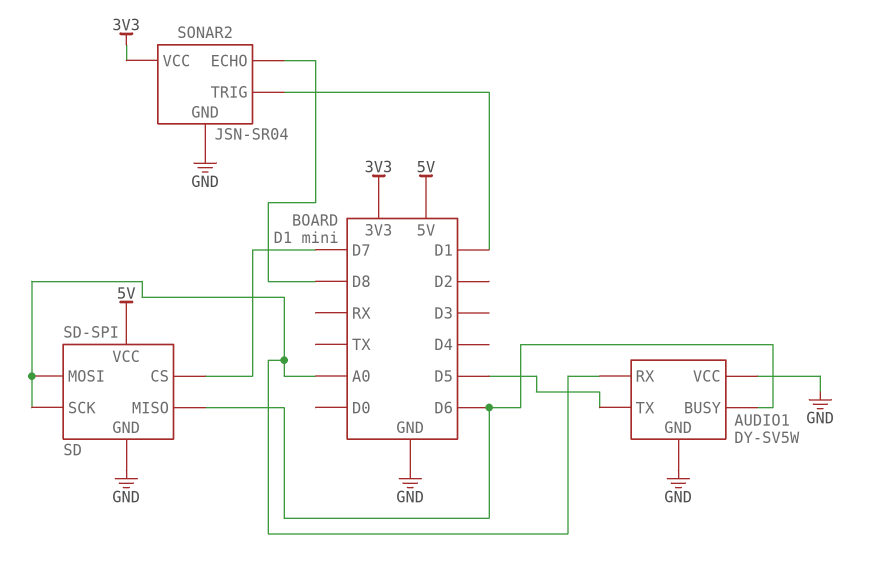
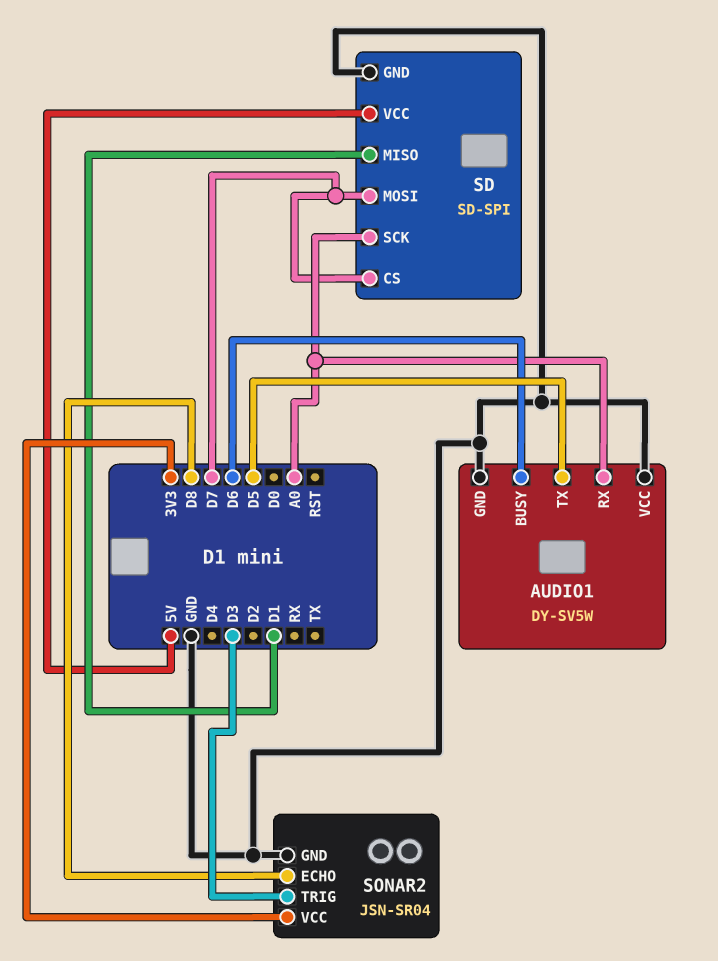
SD pin MISO: D6 -> D1
SD pin MOSI: A0 -> D7
SONAR2 pin TRIG: D1 -> D3

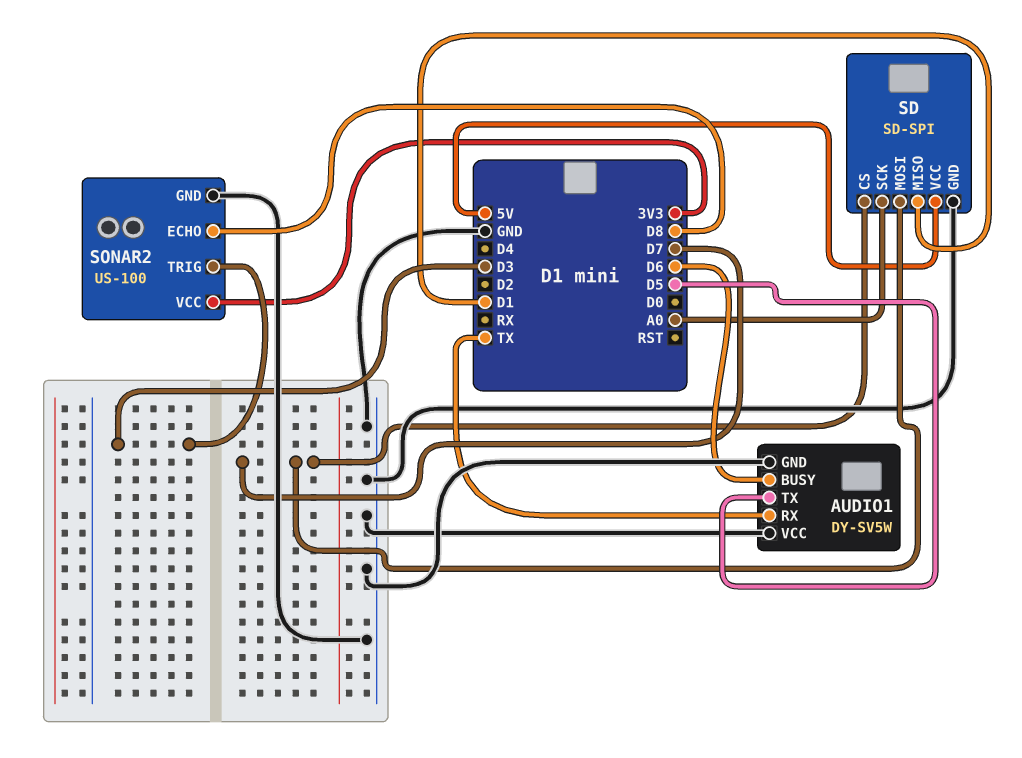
AUDIO1 pin RX: A0 -> TX
SONAR2: JSN-SR04 -> US-100

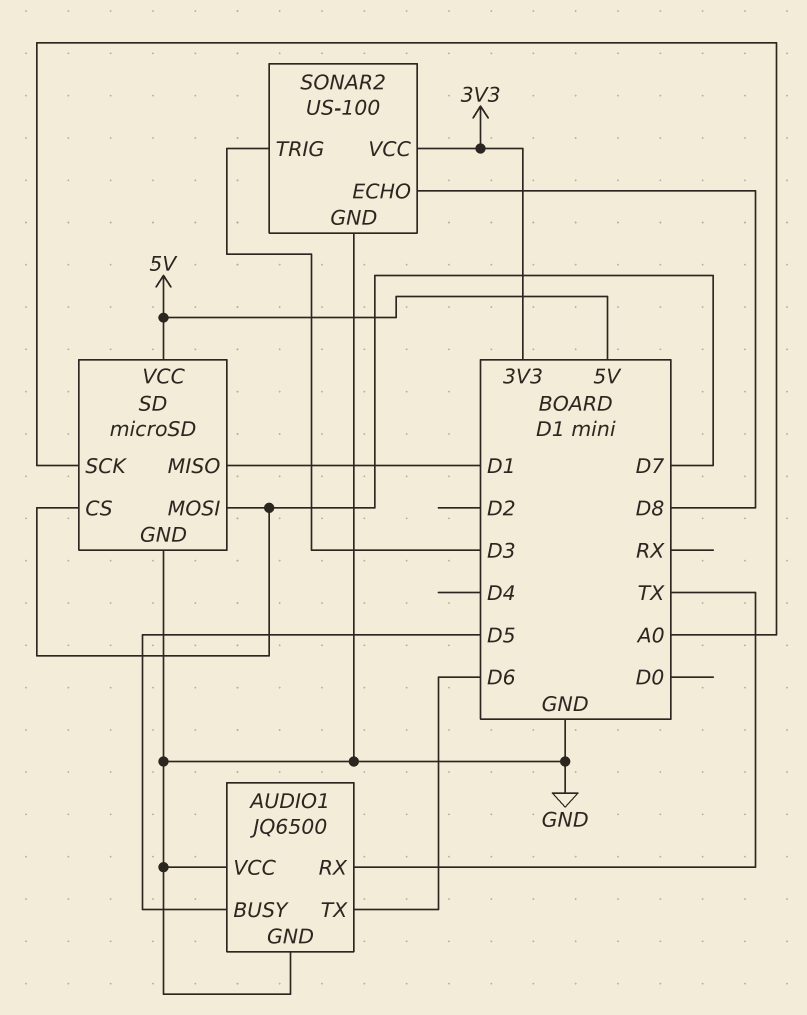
AUDIO1: DY-SV5W -> JQ6500
AUDIO1 pin BUSY: D6 -> D5
AUDIO1 pin TX: D5 -> D6
SD: SD-SPI -> microSD

